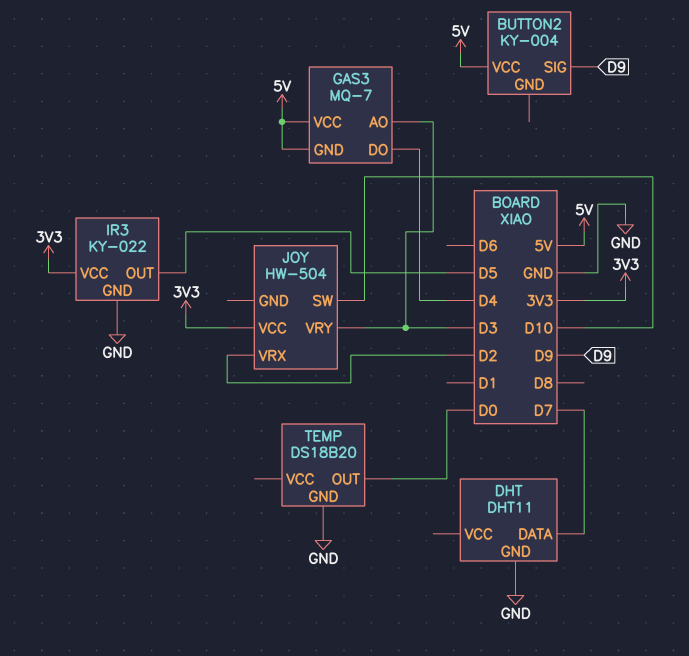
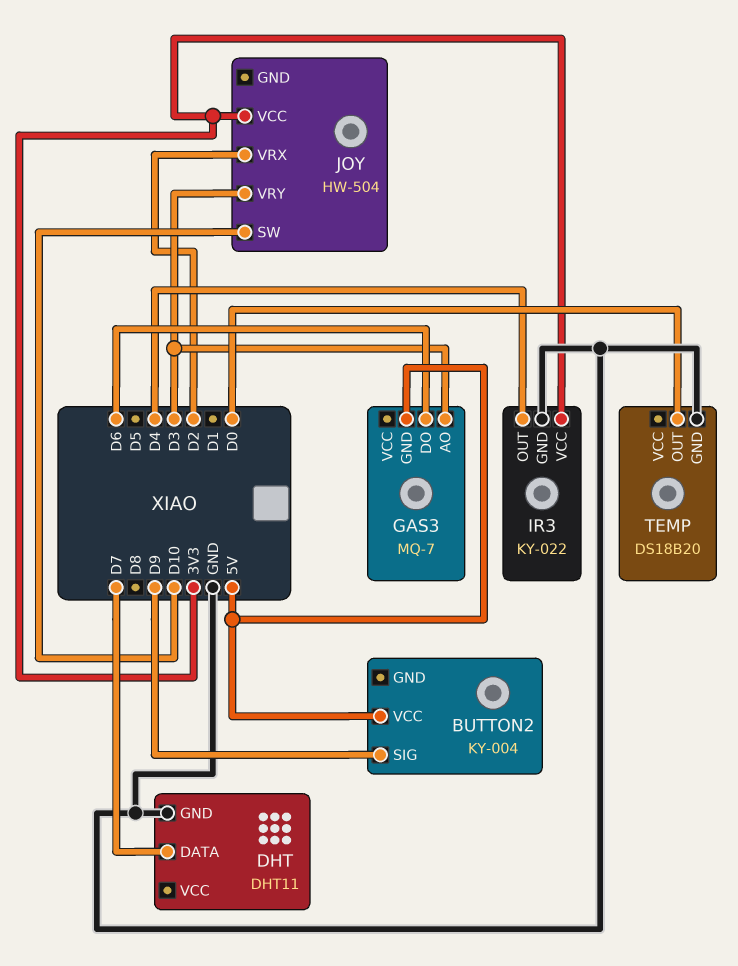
GAS3 pin DO: D4 -> D6
GAS3 pin VCC: 5V -> none
IR3 pin OUT: D5 -> D4

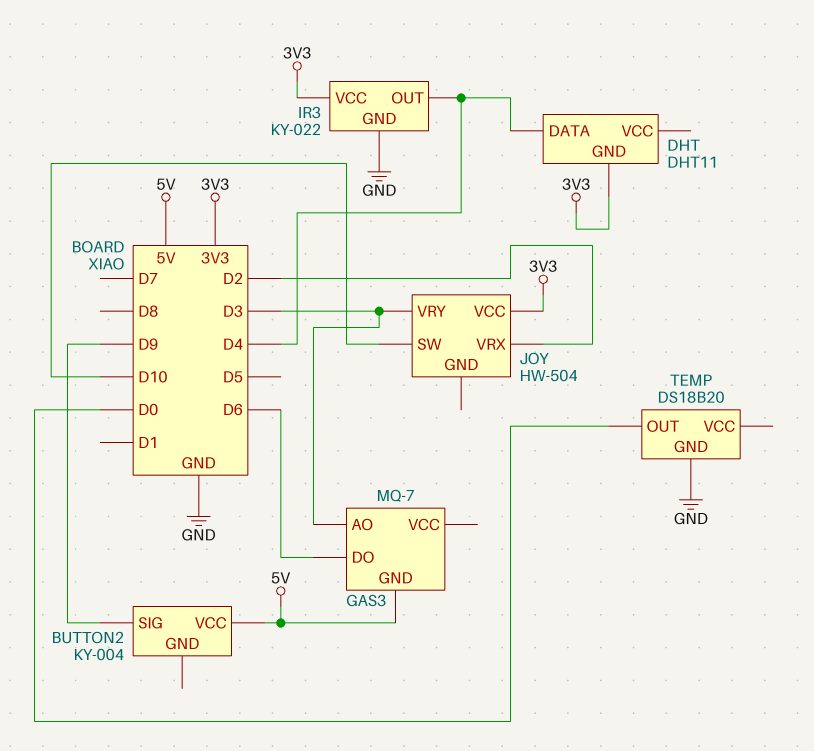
DHT pin DATA: D7 -> D4
DHT pin GND: GND -> 3V3

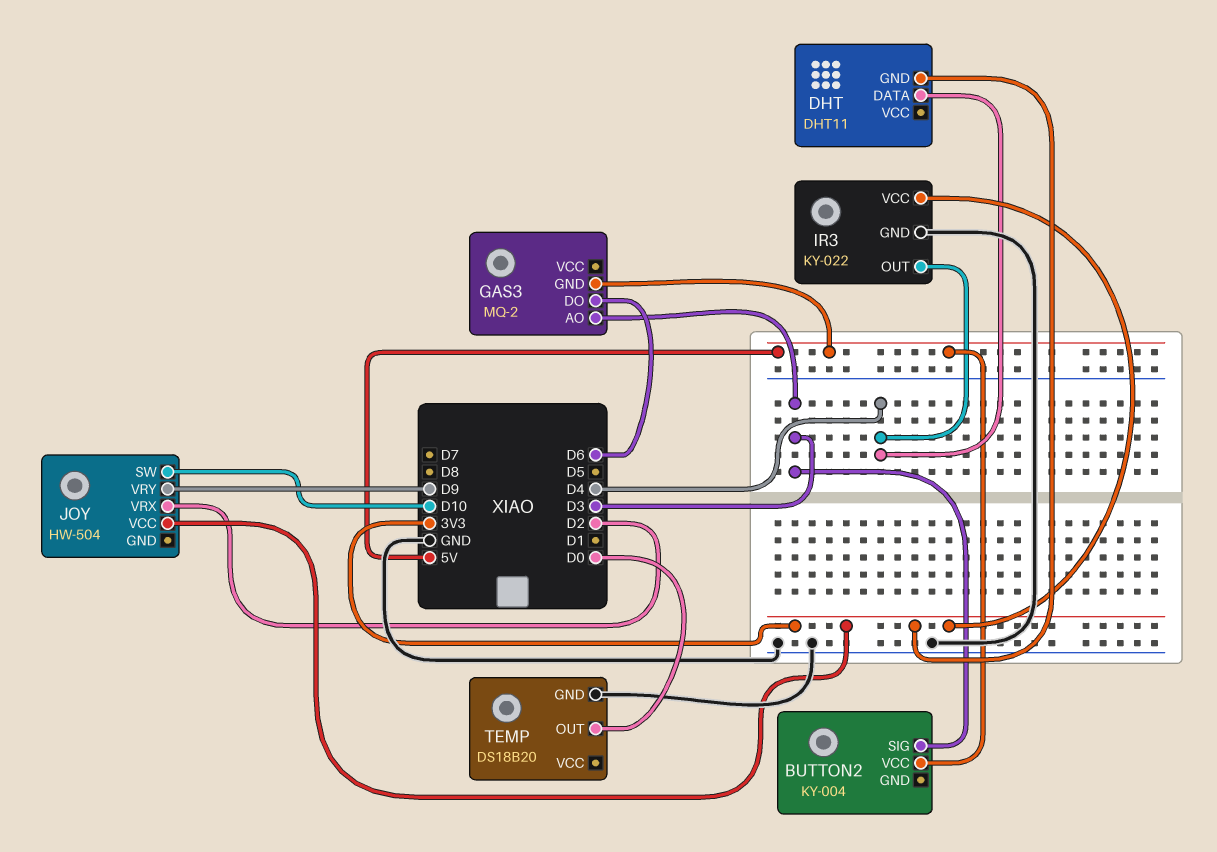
BUTTON2 pin SIG: D9 -> D3
GAS3: MQ-7 -> MQ-2
JOY pin VRY: D3 -> D9

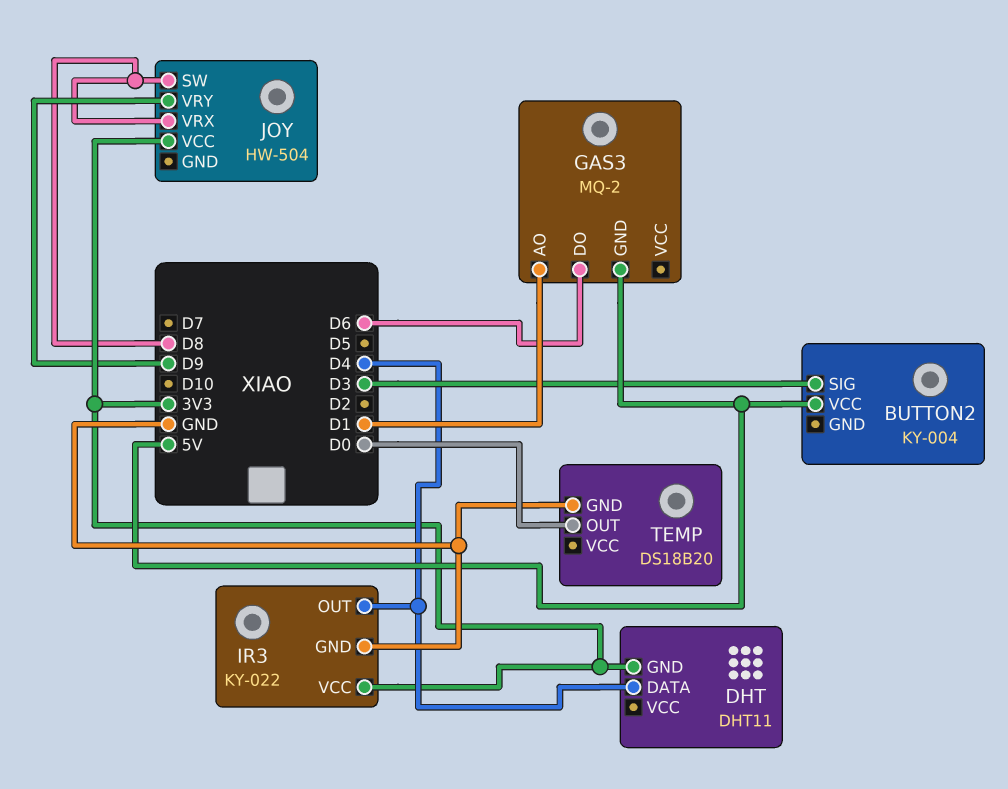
GAS3 pin AO: D3 -> D1
JOY pin SW: D10 -> D8
JOY pin VRX: D2 -> D8

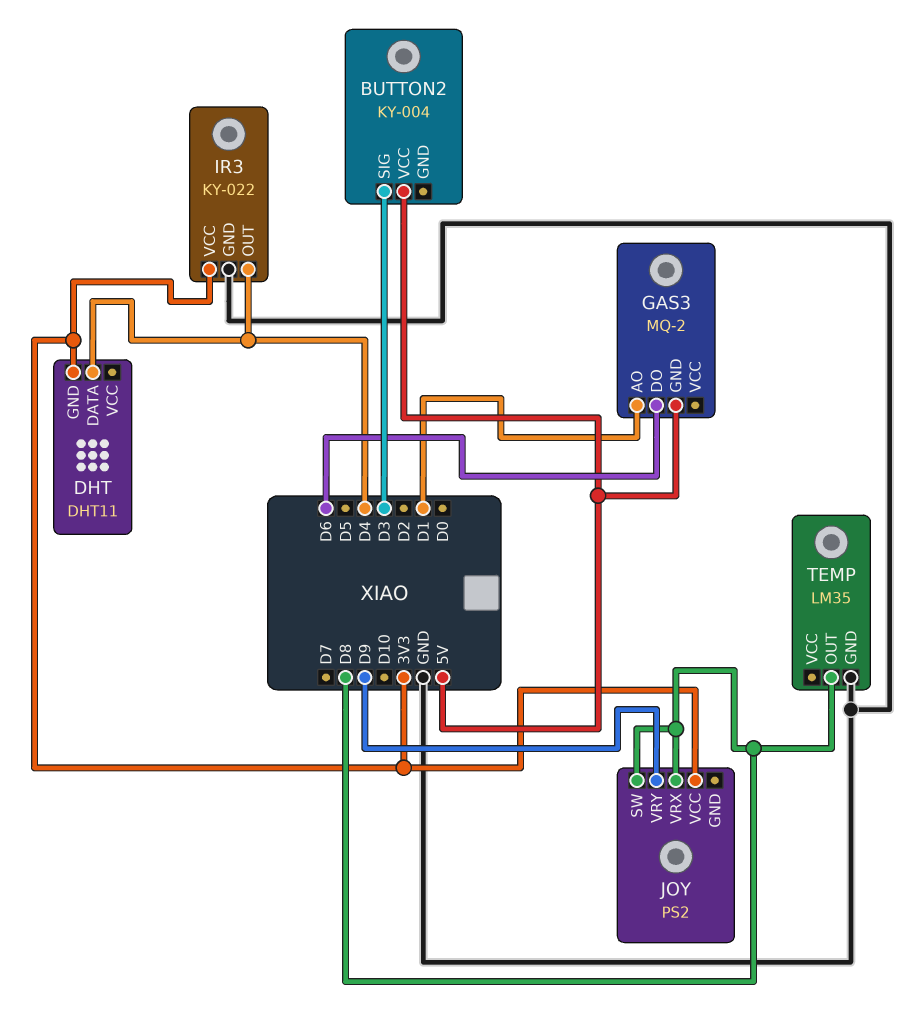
JOY: HW-504 -> PS2
TEMP: DS18B20 -> LM35
TEMP pin OUT: D0 -> D8

